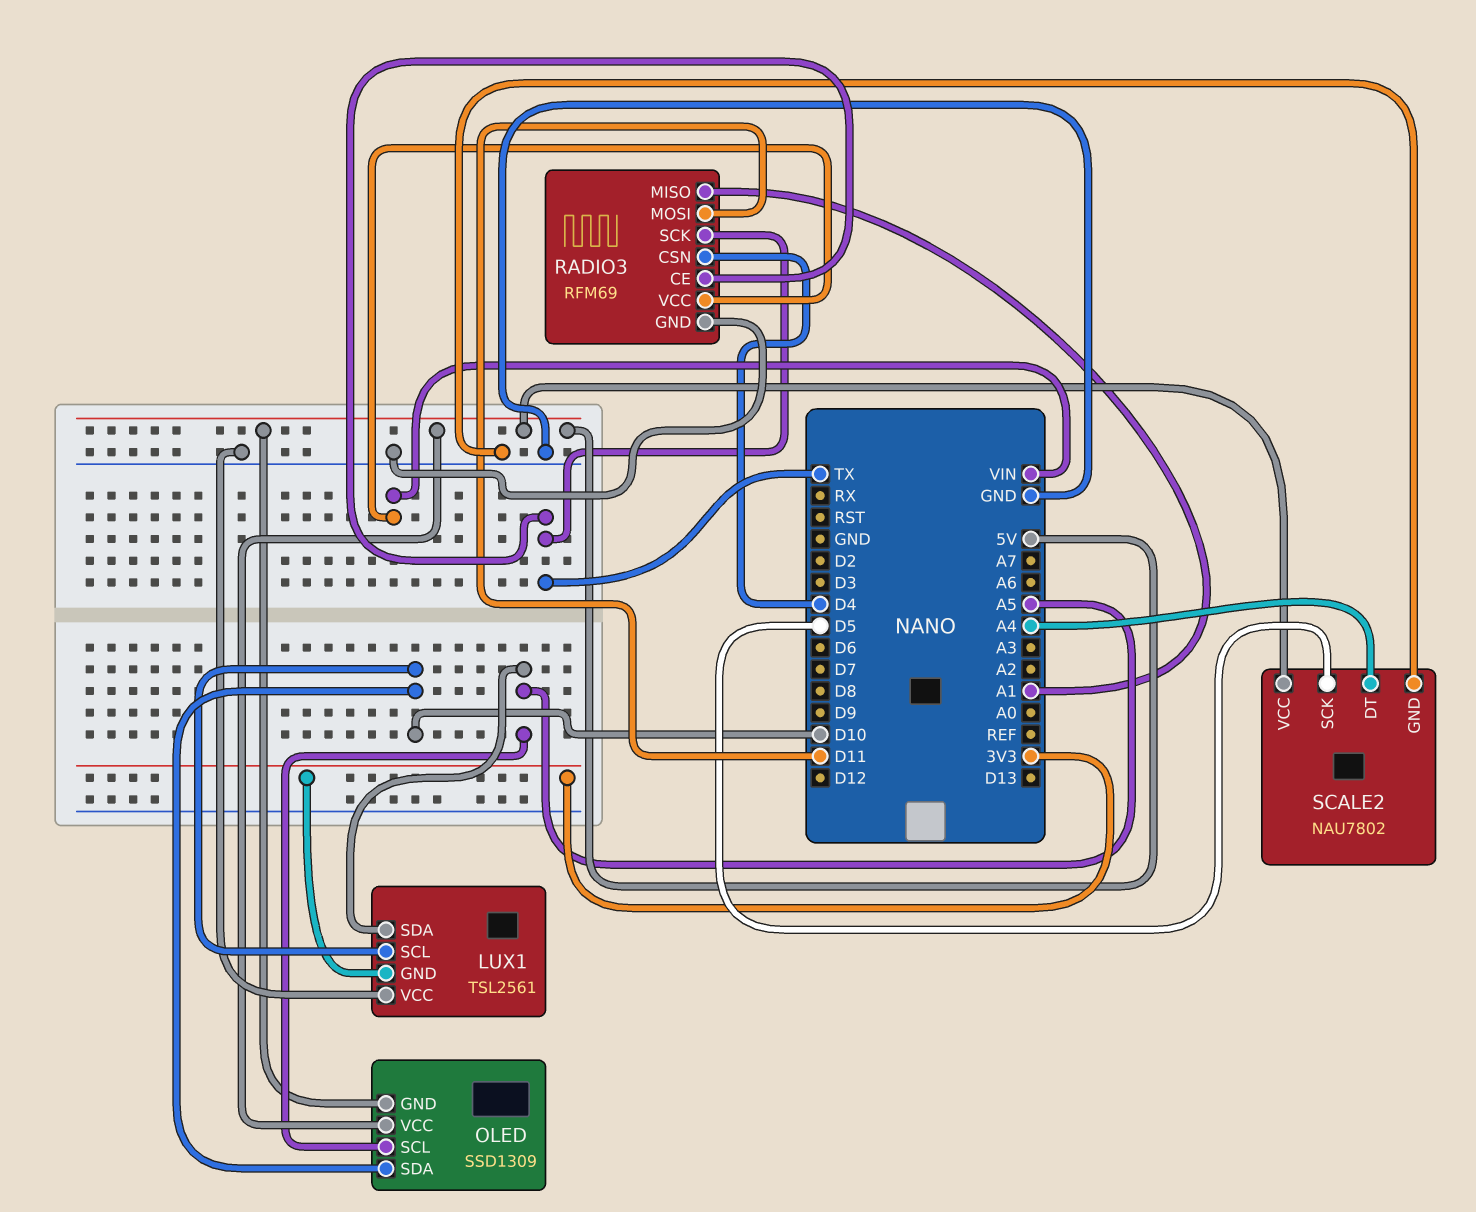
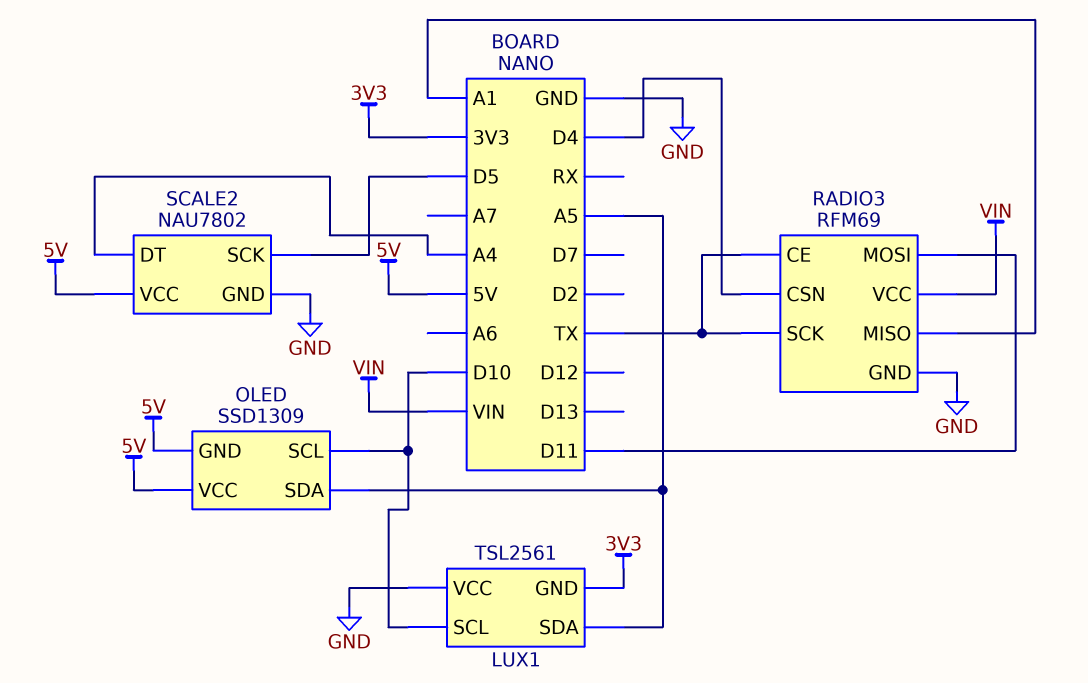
OLED pin SCL: A5 -> D10
OLED pin SDA: D10 -> A5

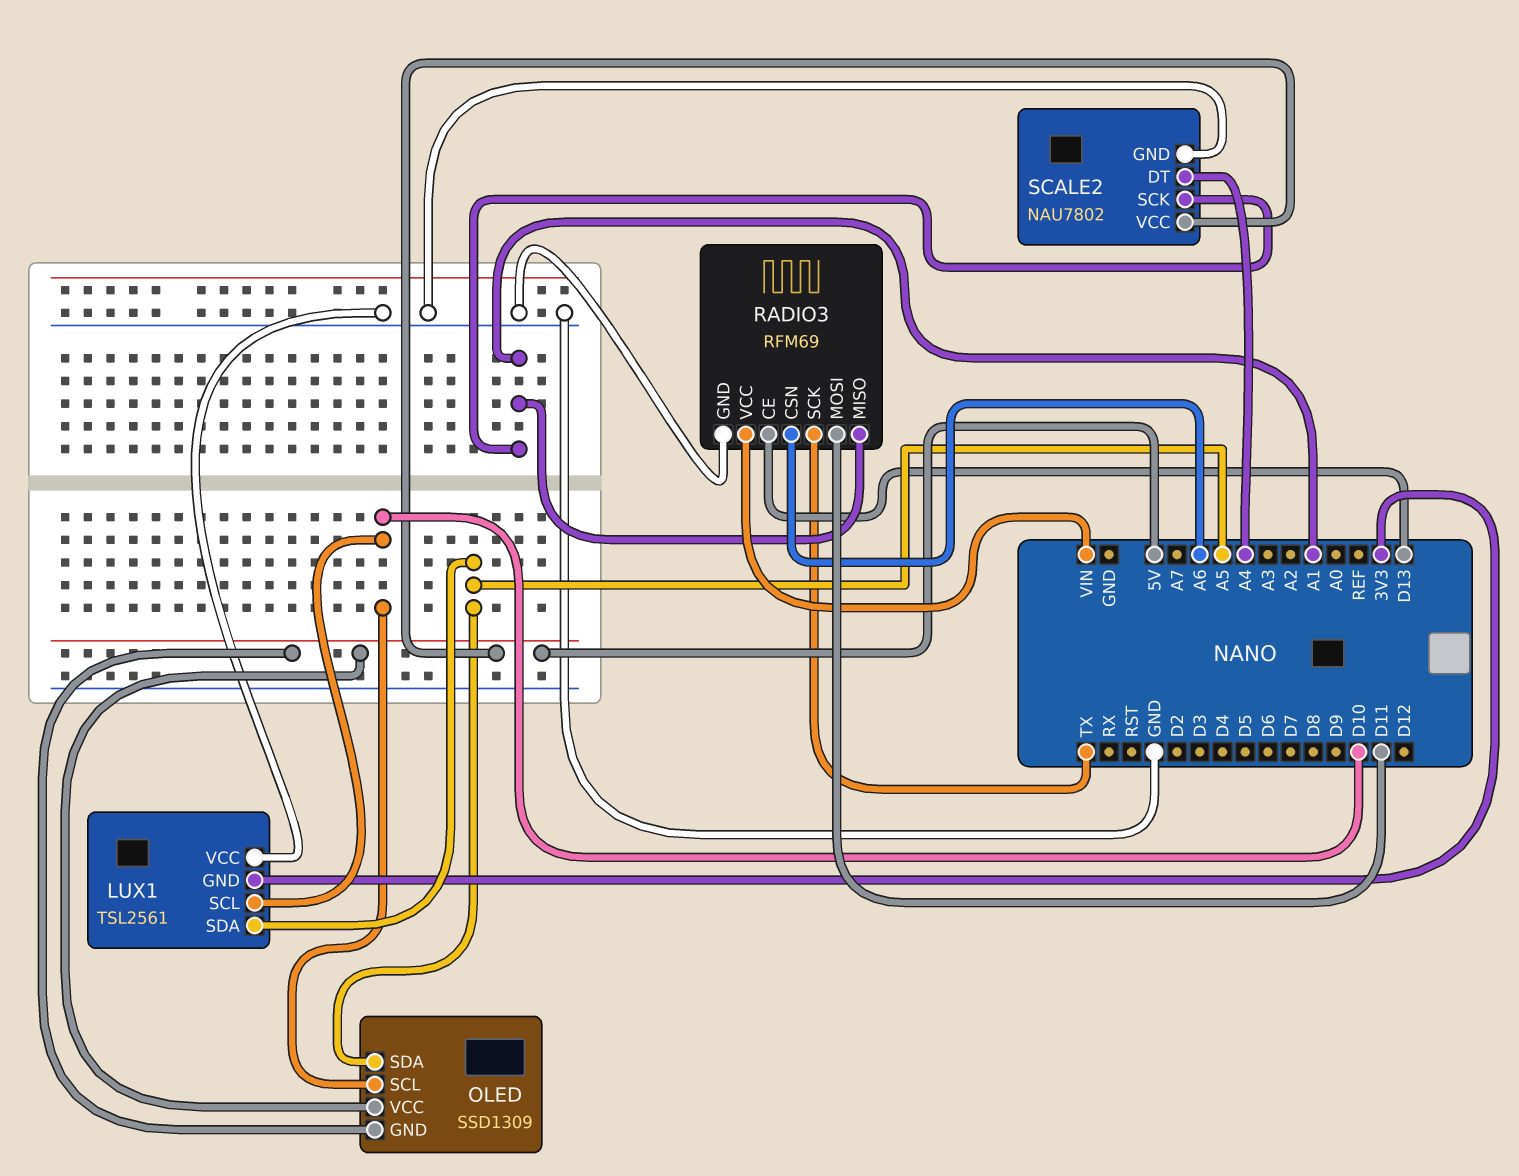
RADIO3 pin CE: TX -> D13
RADIO3 pin CSN: D4 -> A6
SCALE2 pin SCK: D5 -> A1

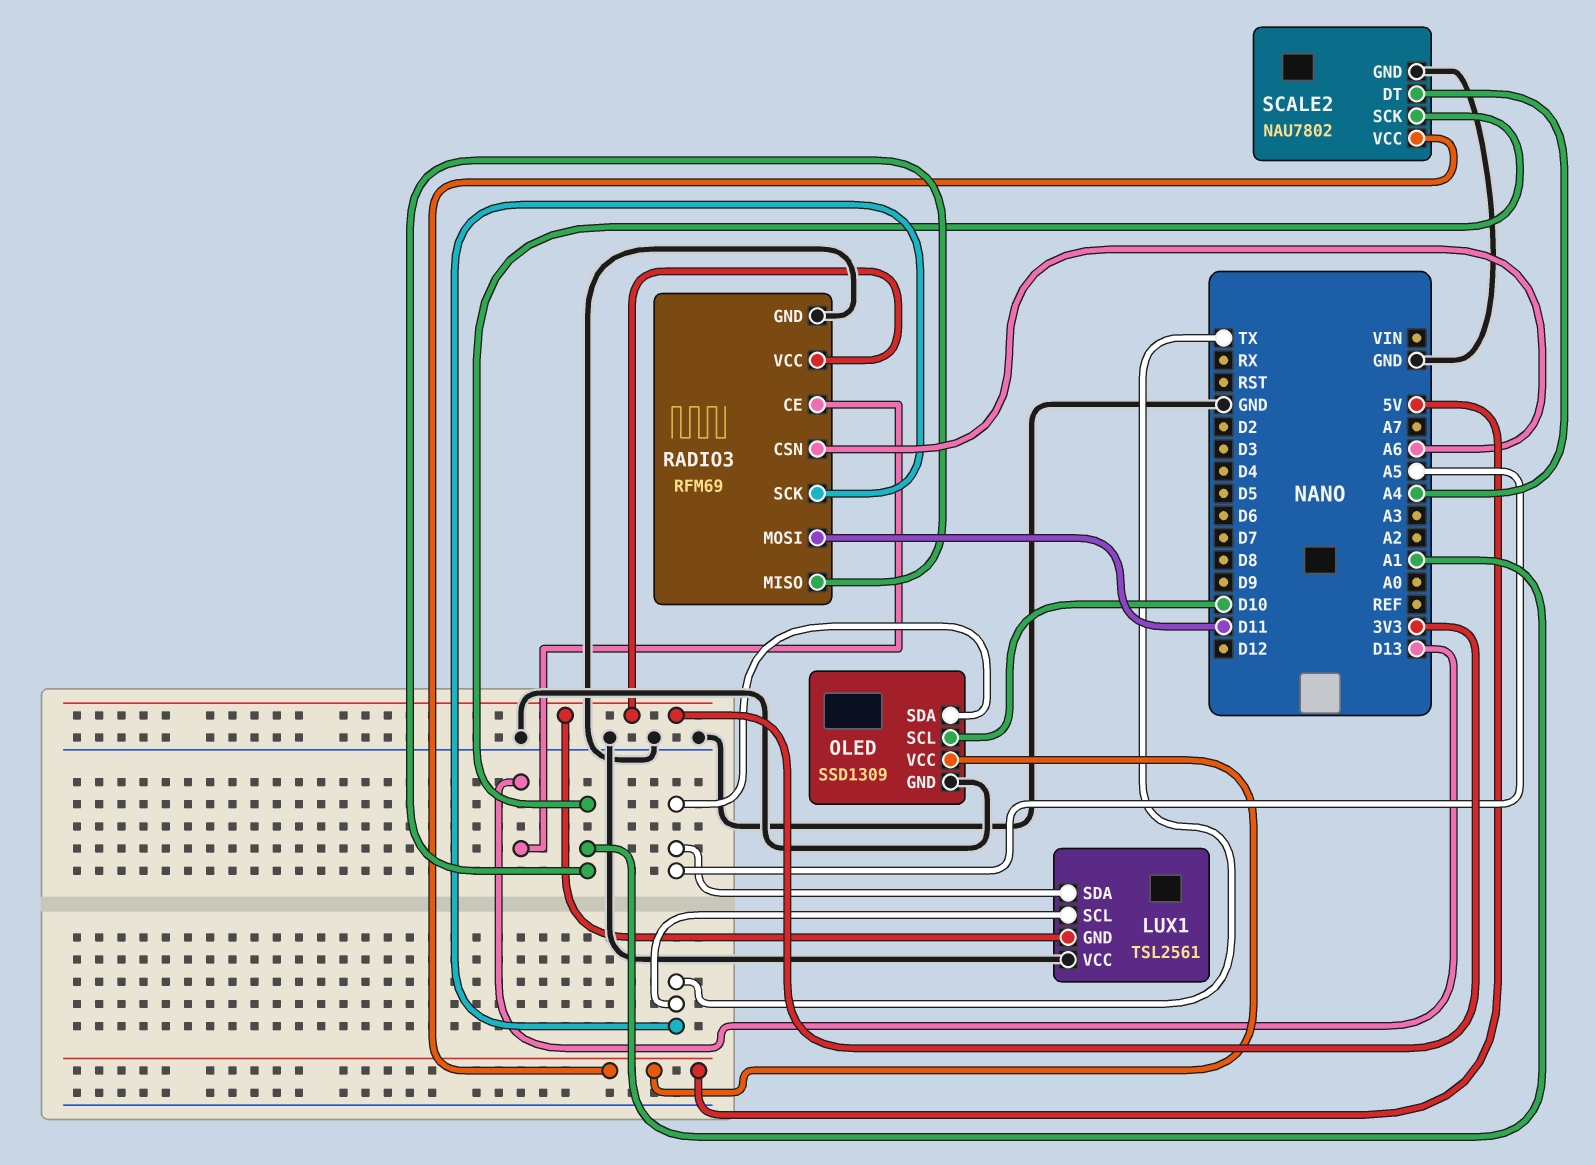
LUX1 pin SCL: D10 -> TX
OLED pin GND: 5V -> GND
RADIO3 pin VCC: VIN -> 3V3

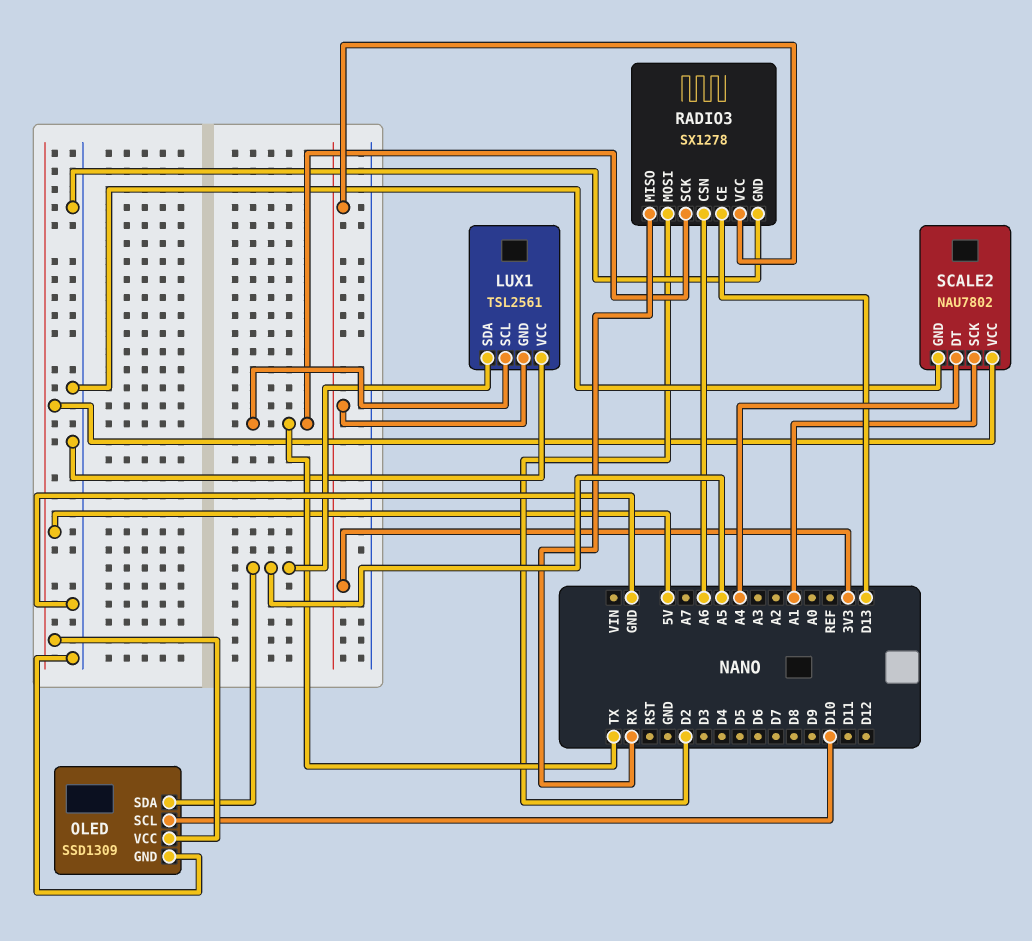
RADIO3: RFM69 -> SX1278
RADIO3 pin MISO: A1 -> RX
RADIO3 pin MOSI: D11 -> D2

